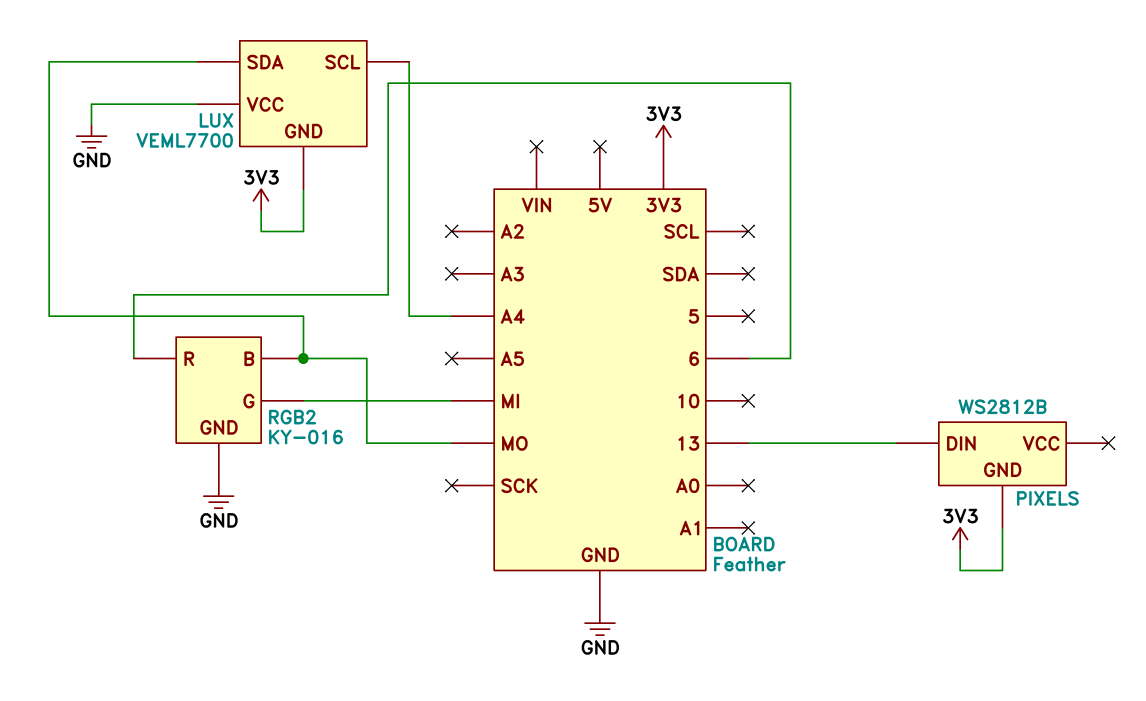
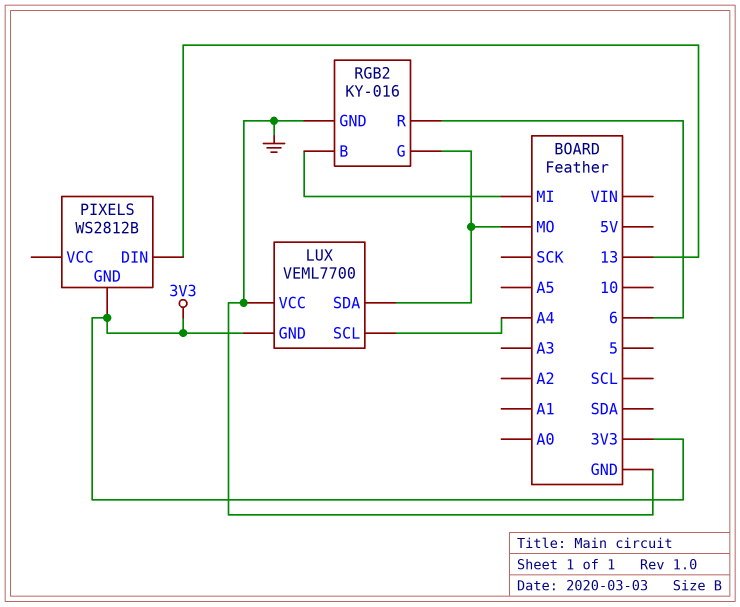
RGB2 pin B: MO -> MI
RGB2 pin G: MI -> MO

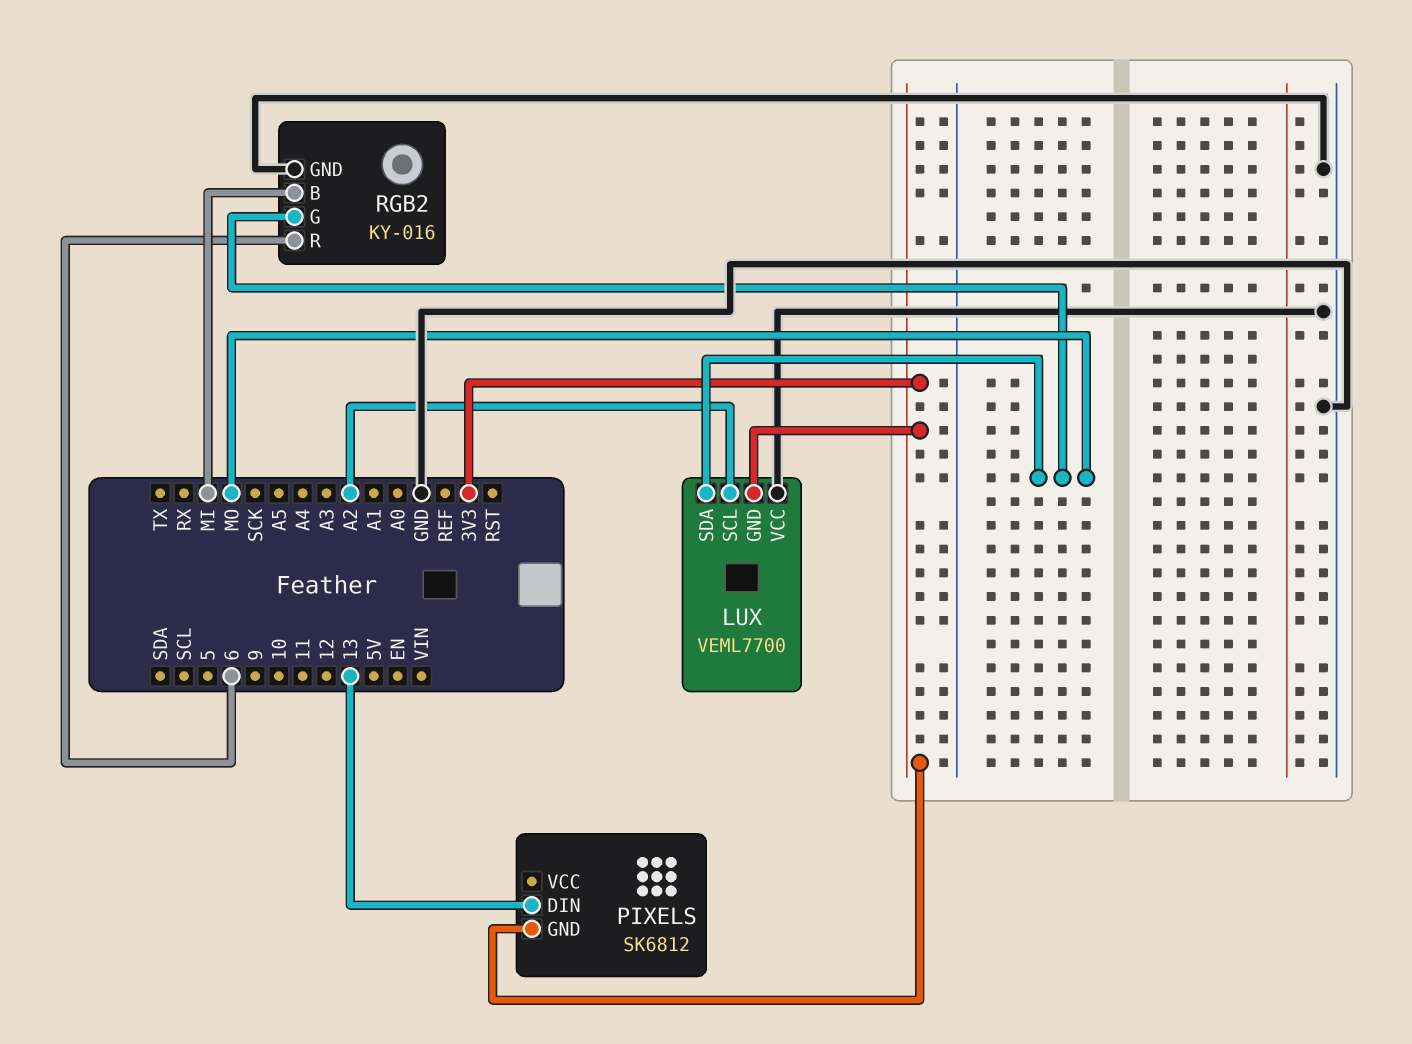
LUX pin SCL: A4 -> A2
PIXELS: WS2812B -> SK6812

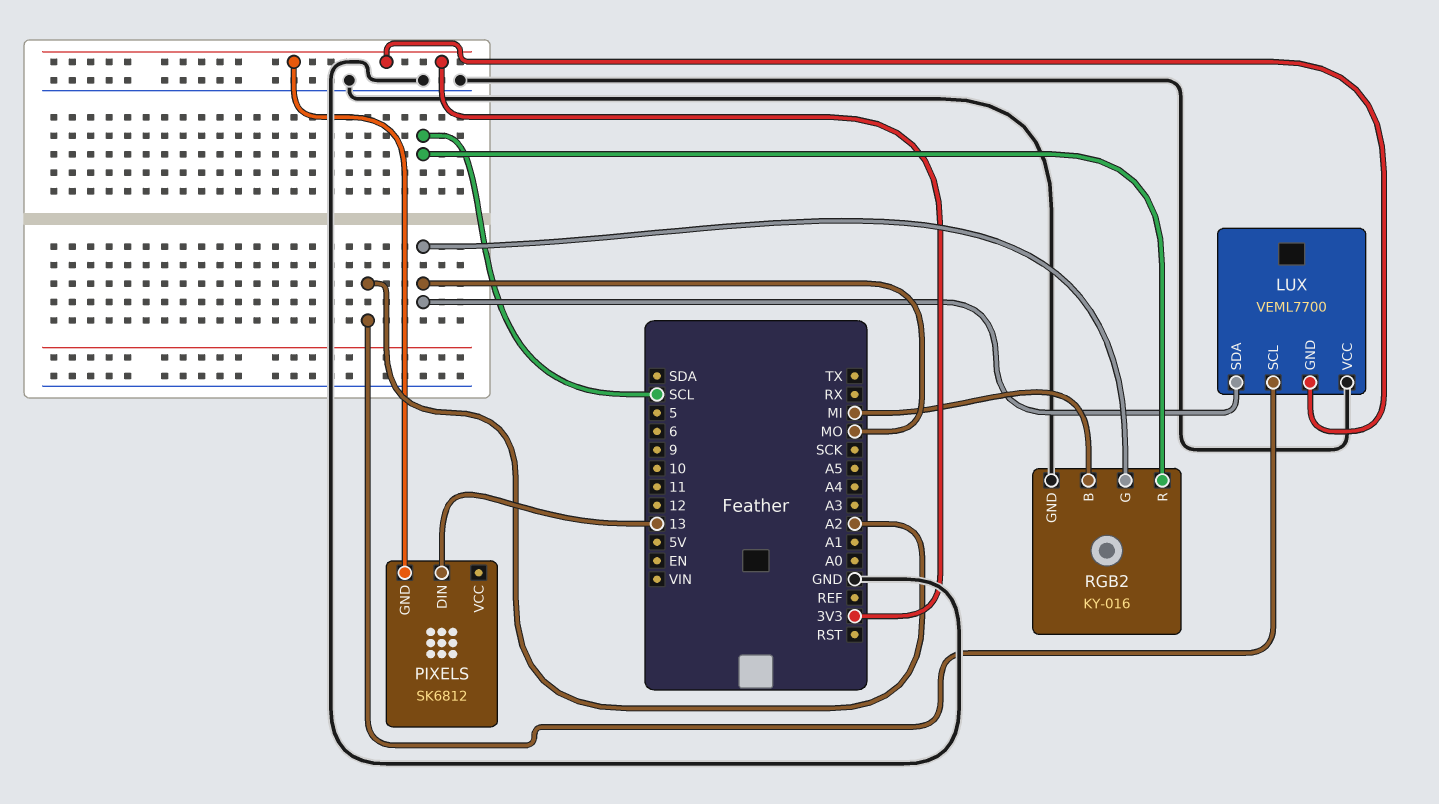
RGB2 pin R: 6 -> SCL

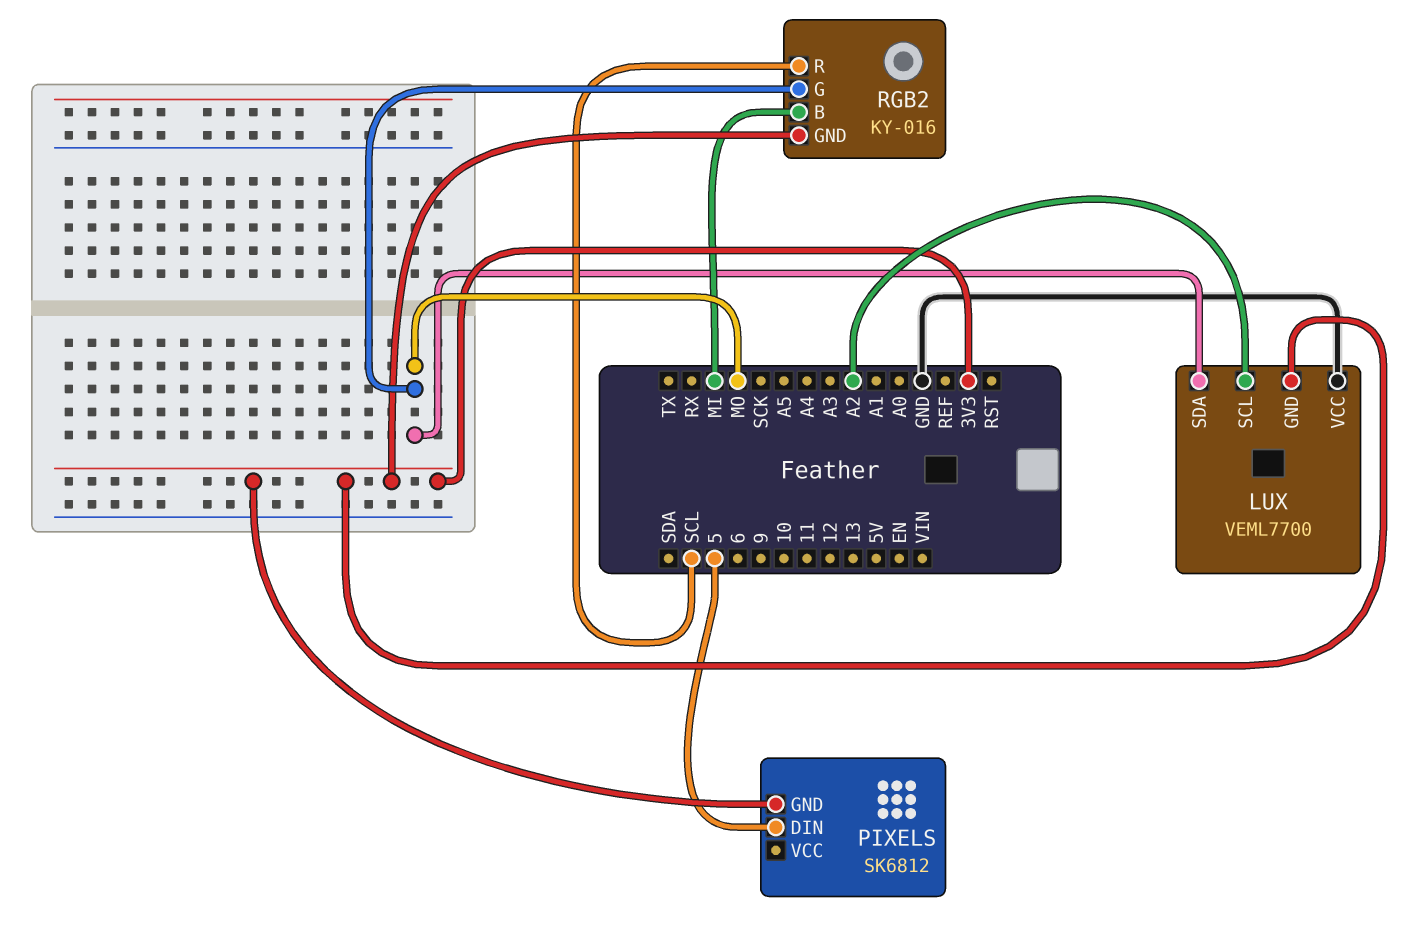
PIXELS pin DIN: 13 -> 5
RGB2 pin GND: GND -> 3V3

